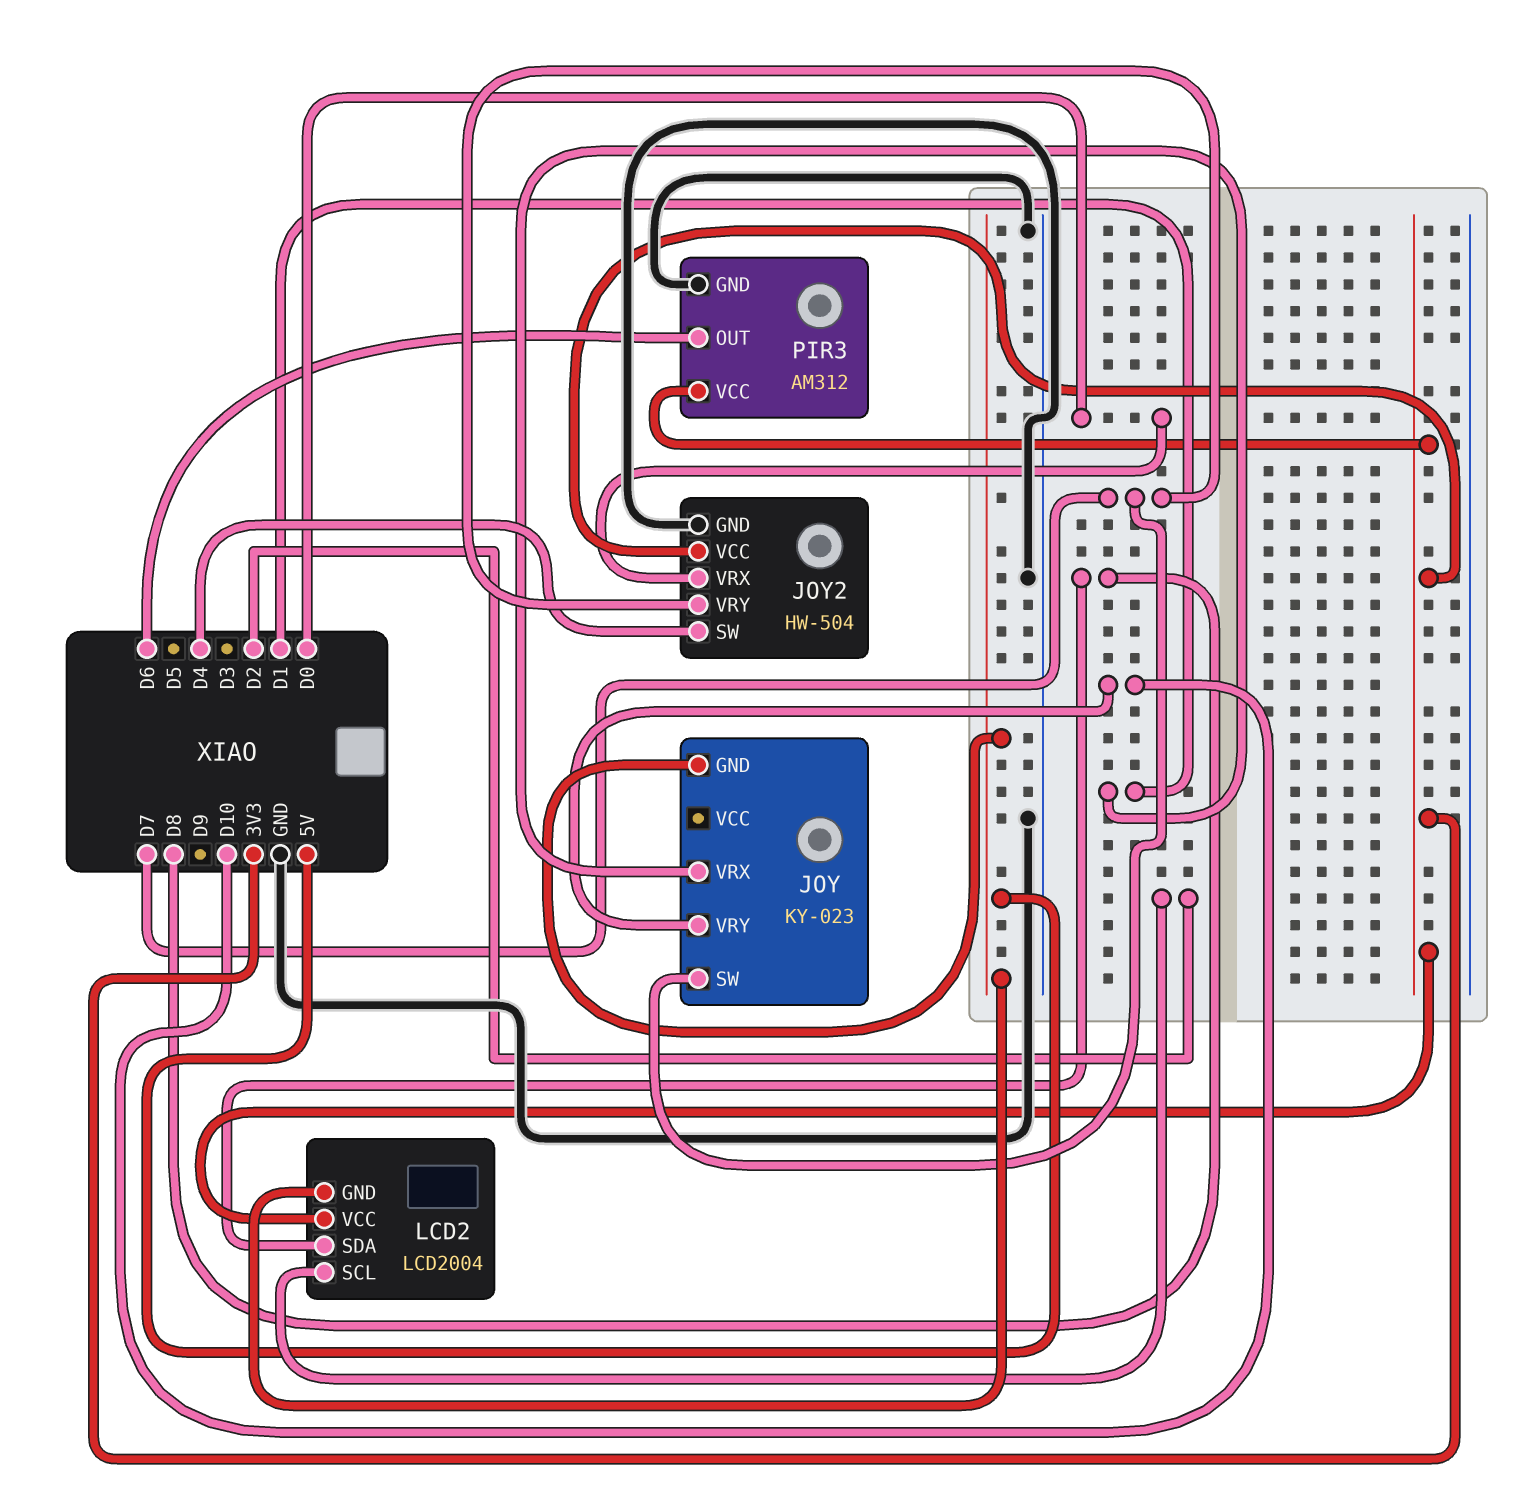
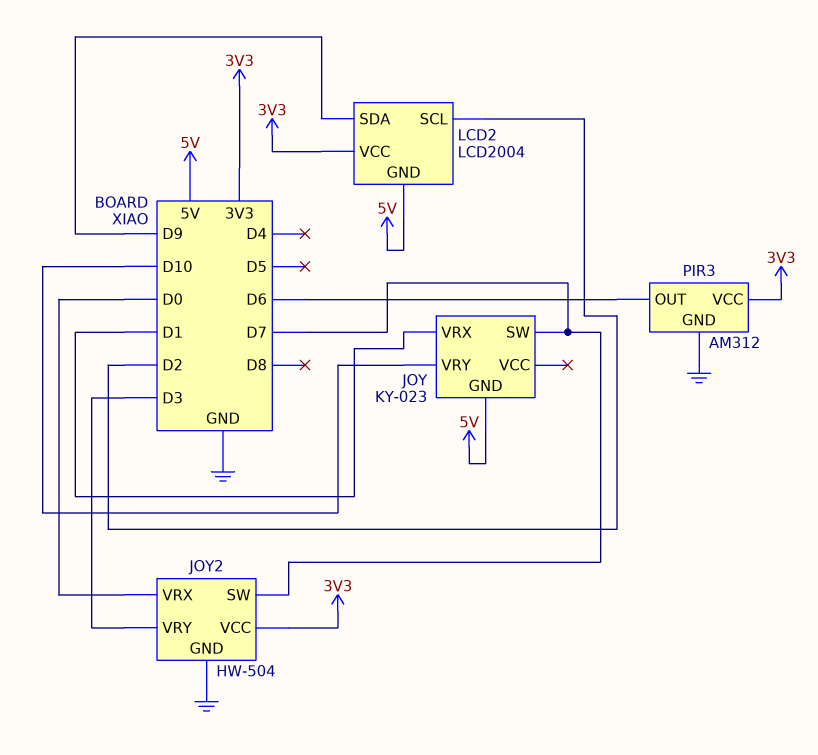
JOY2 pin SW: D4 -> D7
JOY2 pin VRY: D7 -> D3
LCD2 pin SDA: D8 -> D9

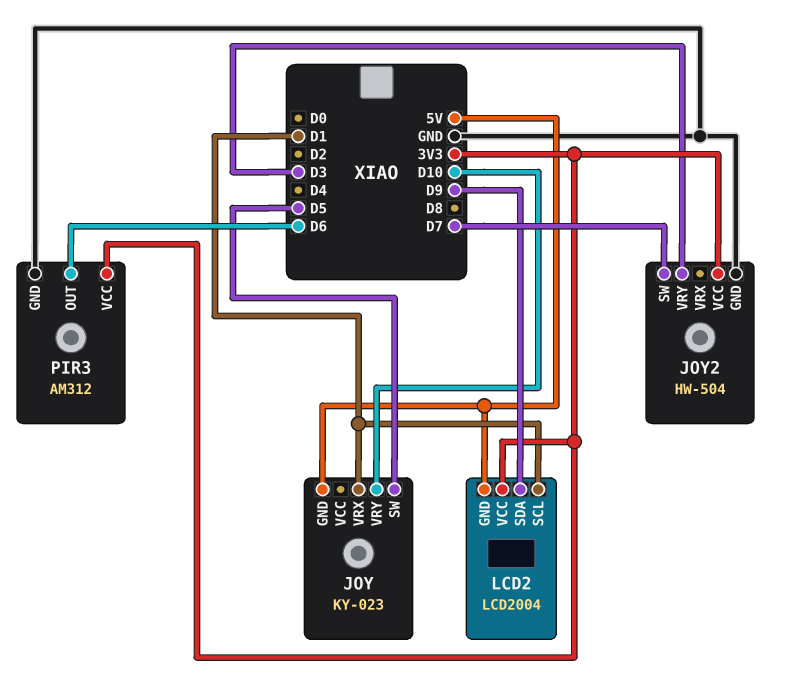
JOY pin SW: D7 -> D5
JOY2 pin VRX: D0 -> none
LCD2 pin SCL: D2 -> D1

